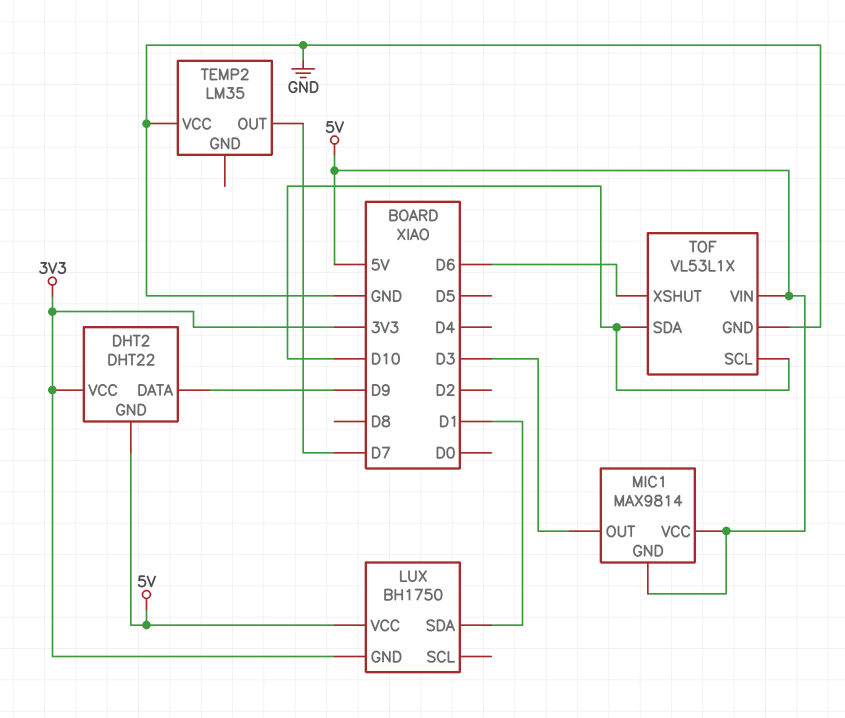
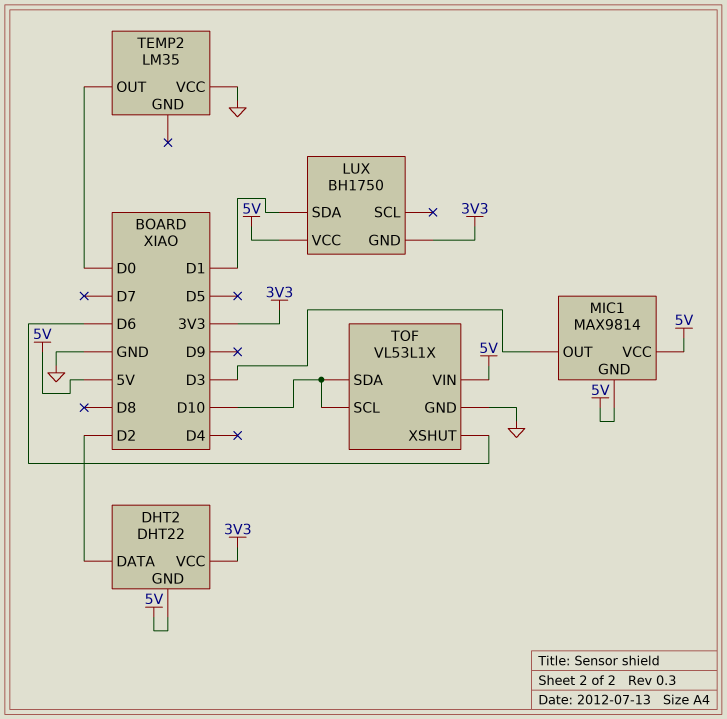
DHT2 pin DATA: D9 -> D2
TEMP2 pin OUT: D7 -> D0

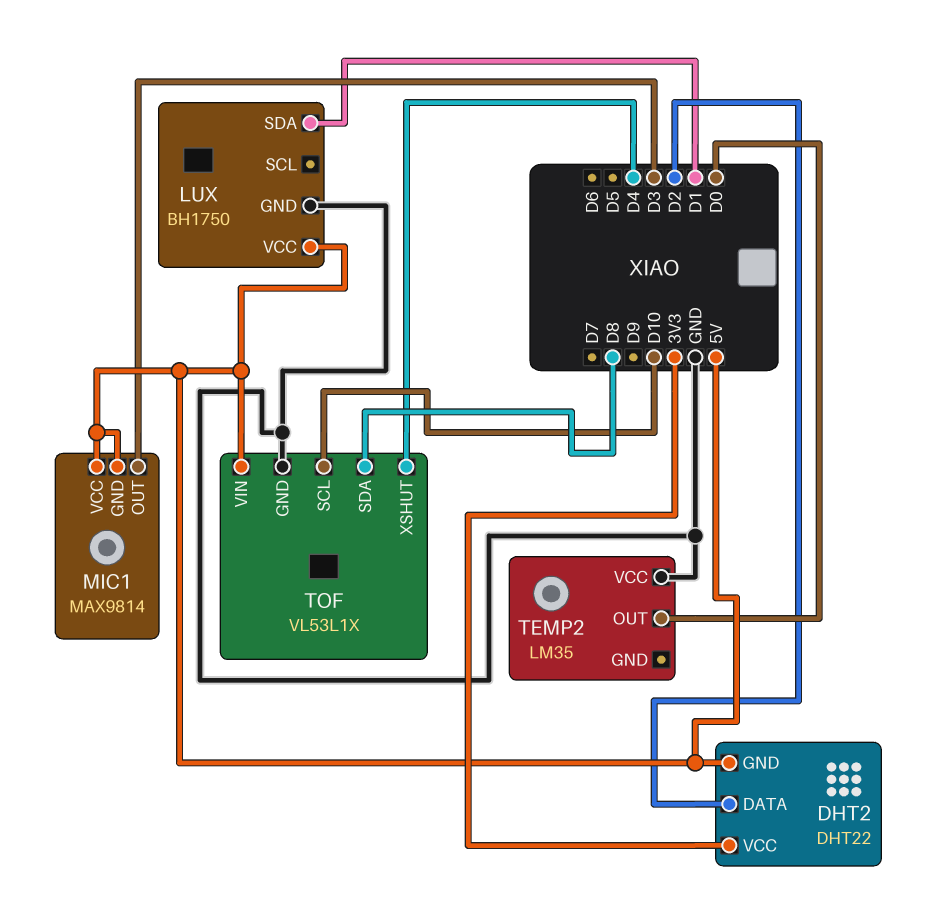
LUX pin GND: 3V3 -> GND
TOF pin SDA: D10 -> D8
TOF pin XSHUT: D6 -> D4

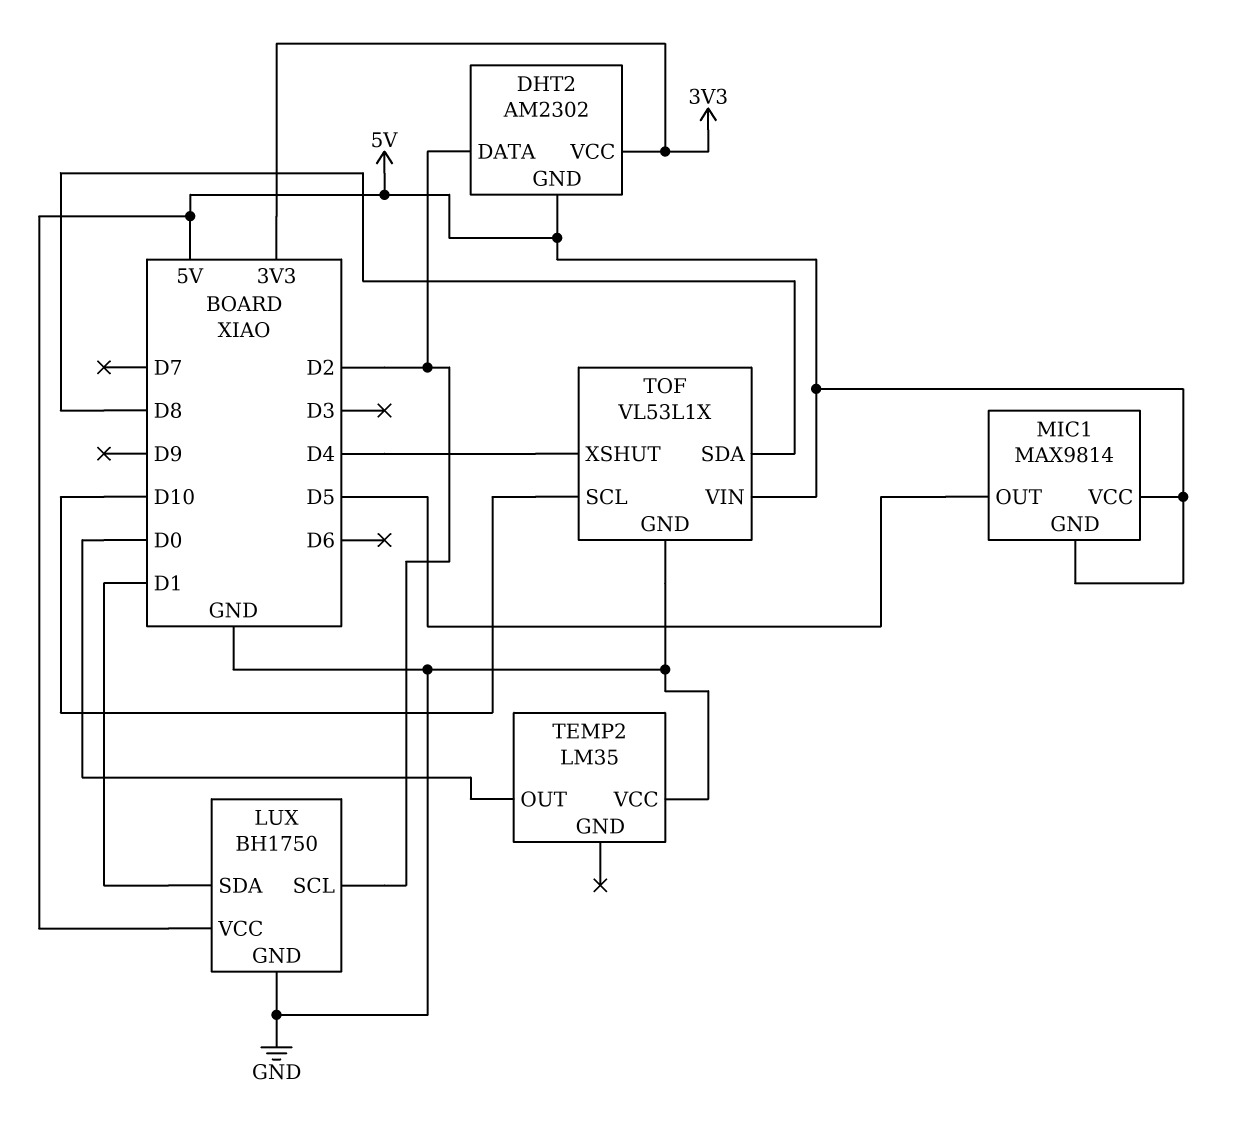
DHT2: DHT22 -> AM2302
LUX pin SCL: none -> D2
MIC1 pin OUT: D3 -> D5

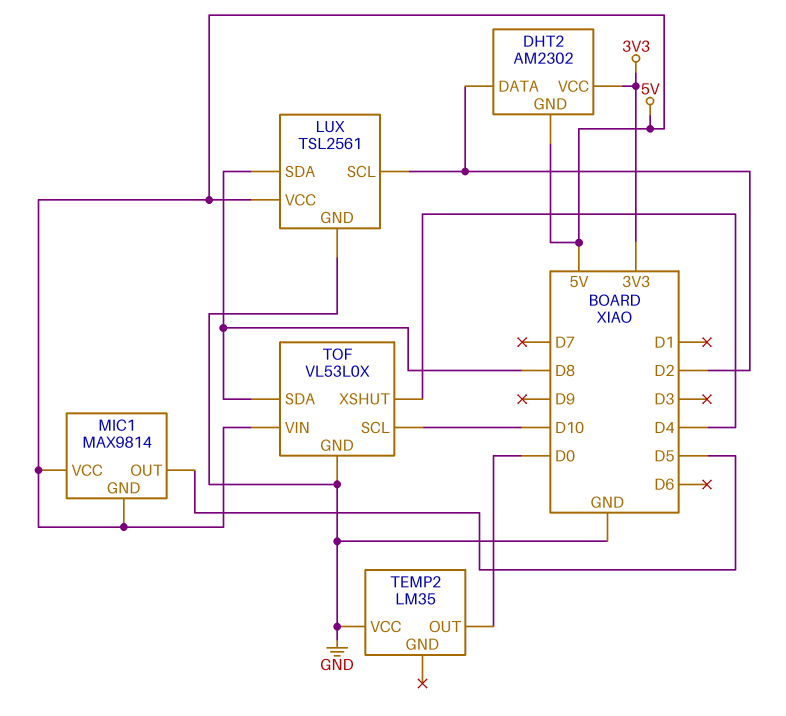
LUX: BH1750 -> TSL2561
LUX pin SDA: D1 -> D8
TOF: VL53L1X -> VL53L0X

